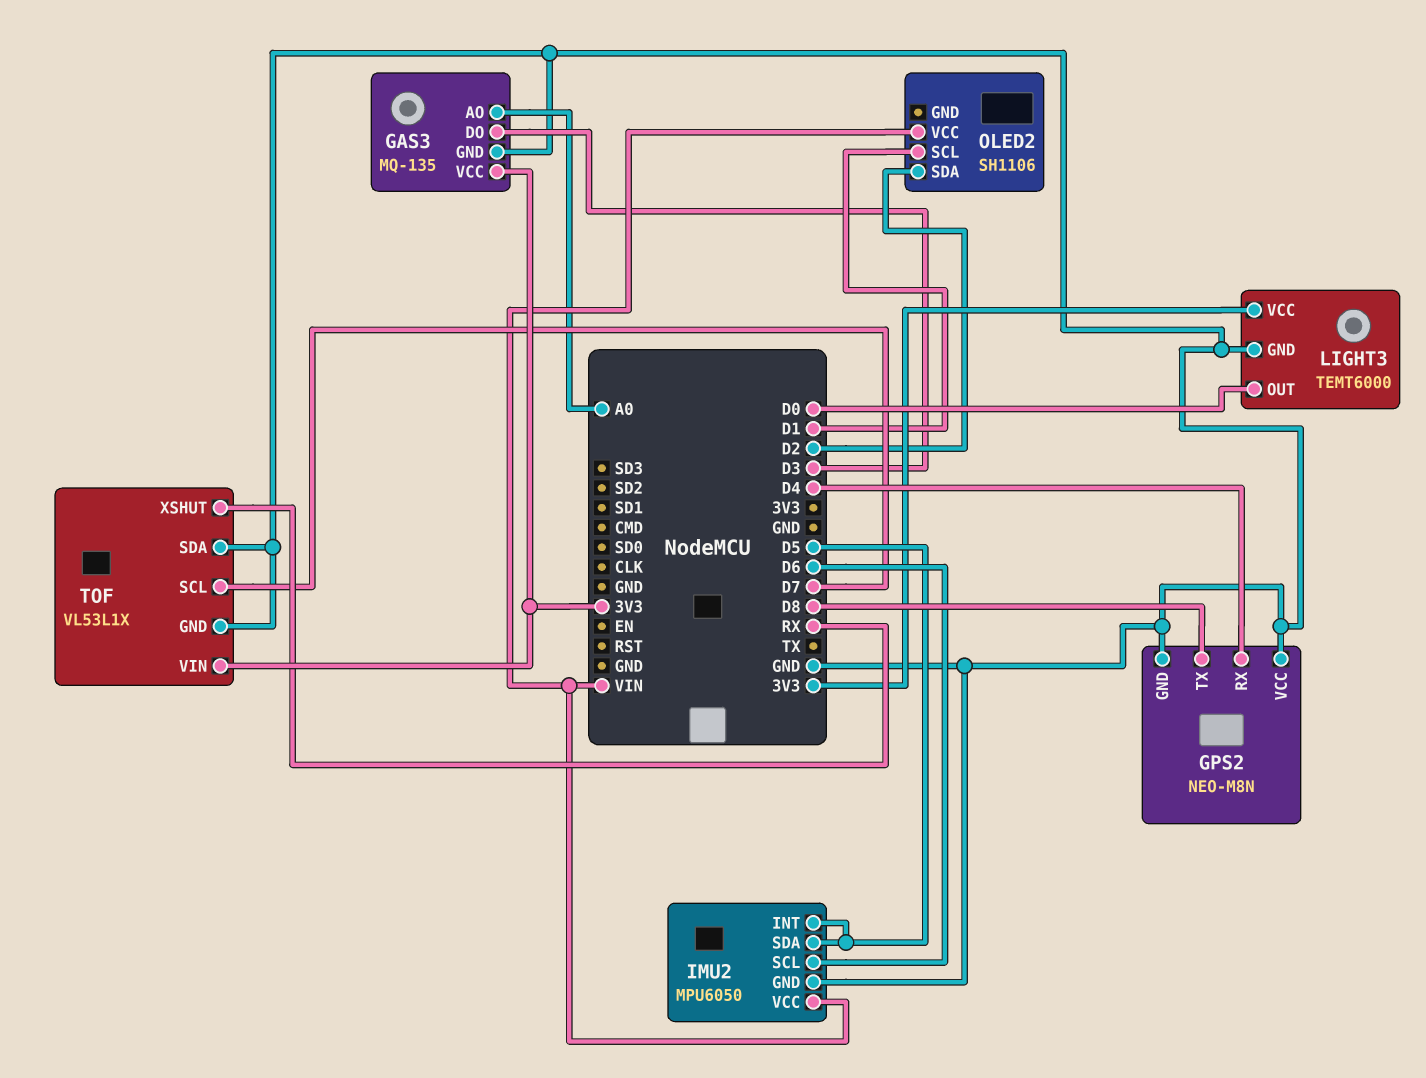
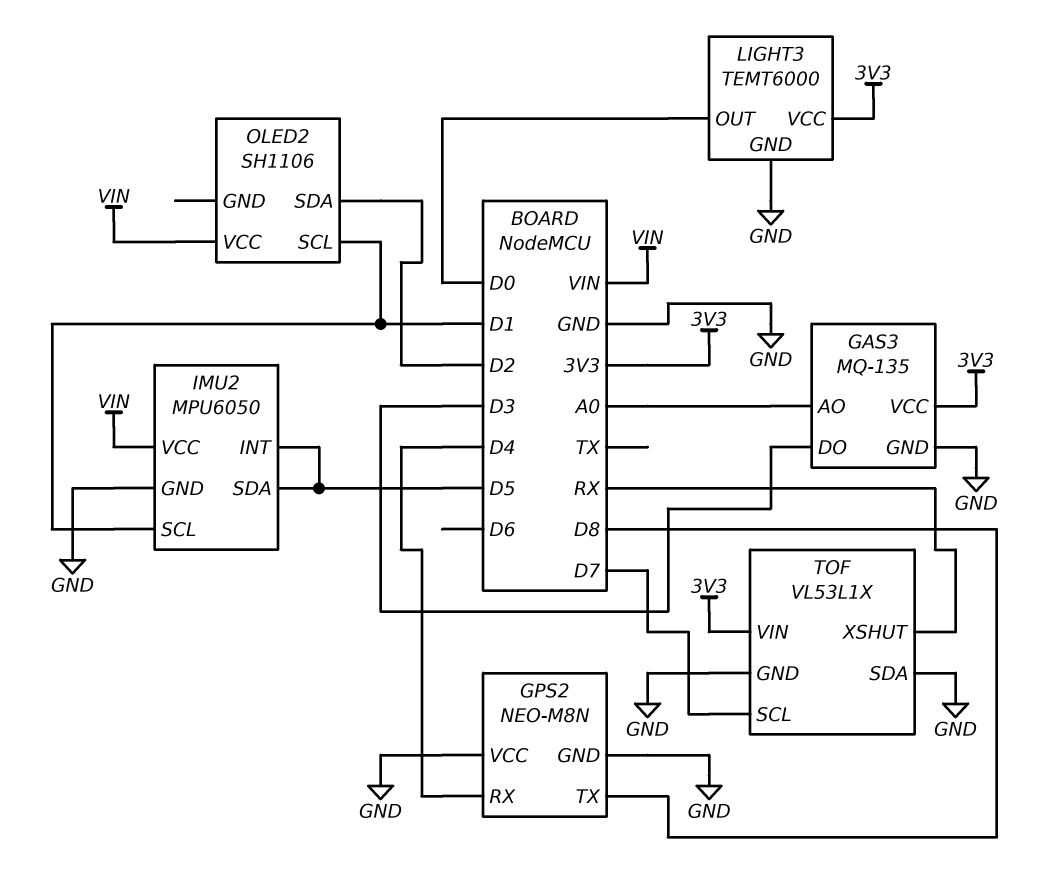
IMU2 pin SCL: D6 -> D1

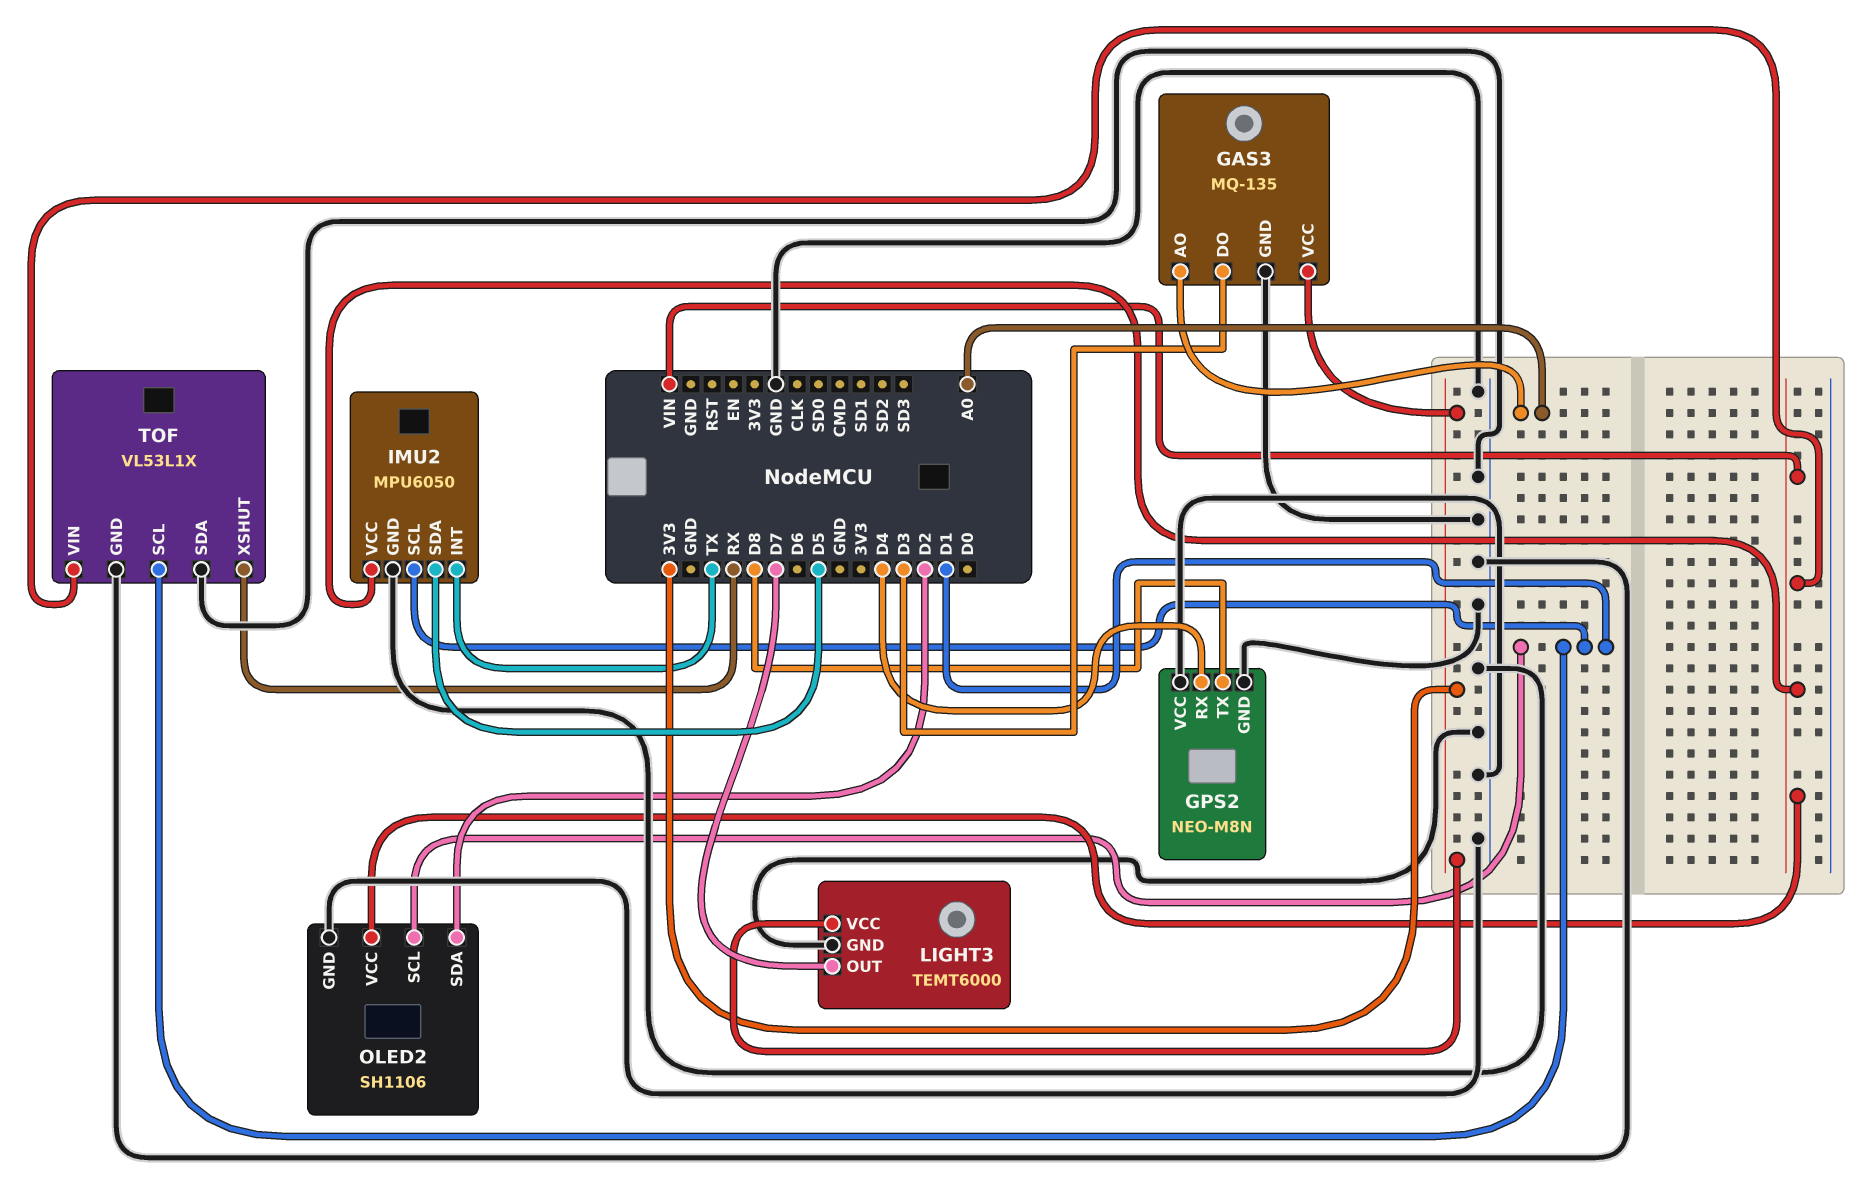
IMU2 pin INT: D5 -> TX
LIGHT3 pin OUT: D0 -> D7
OLED2 pin GND: none -> GND
TOF pin SCL: D7 -> D1
TOF pin VIN: 3V3 -> VIN

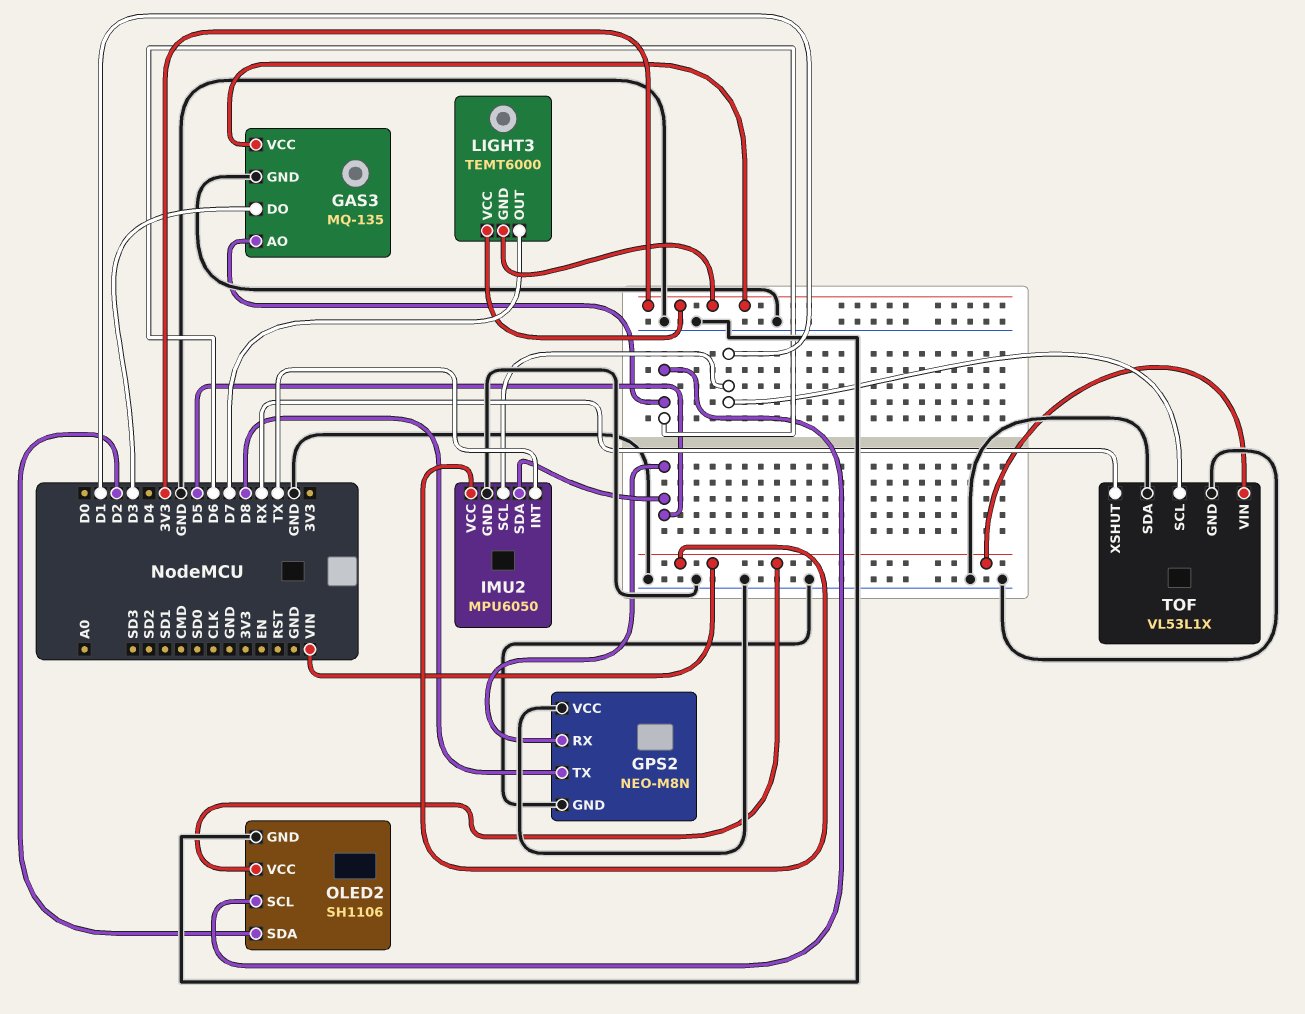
GAS3 pin AO: A0 -> D6
GPS2 pin RX: D4 -> D5
LIGHT3 pin GND: GND -> 3V3
OLED2 pin SCL: D1 -> D6

